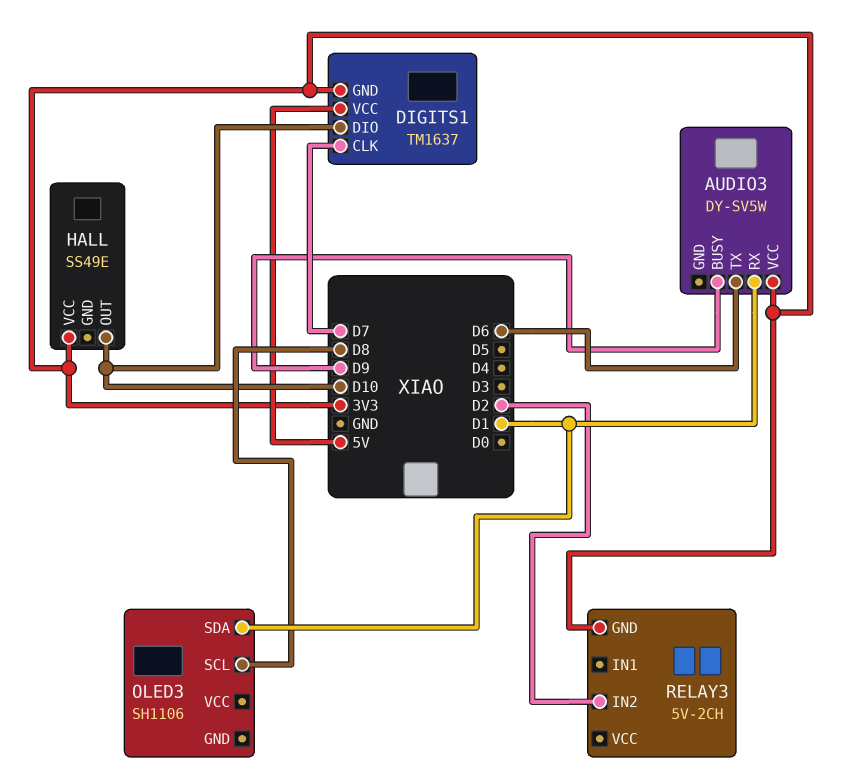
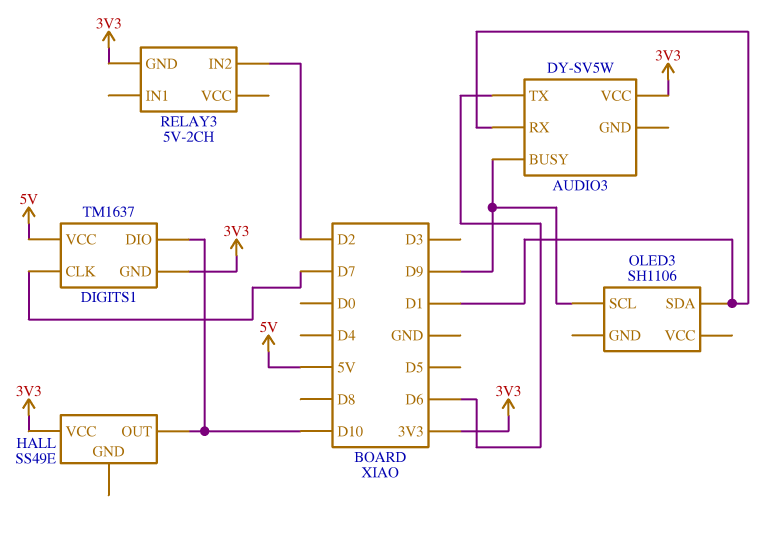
OLED3 pin SCL: D8 -> D9

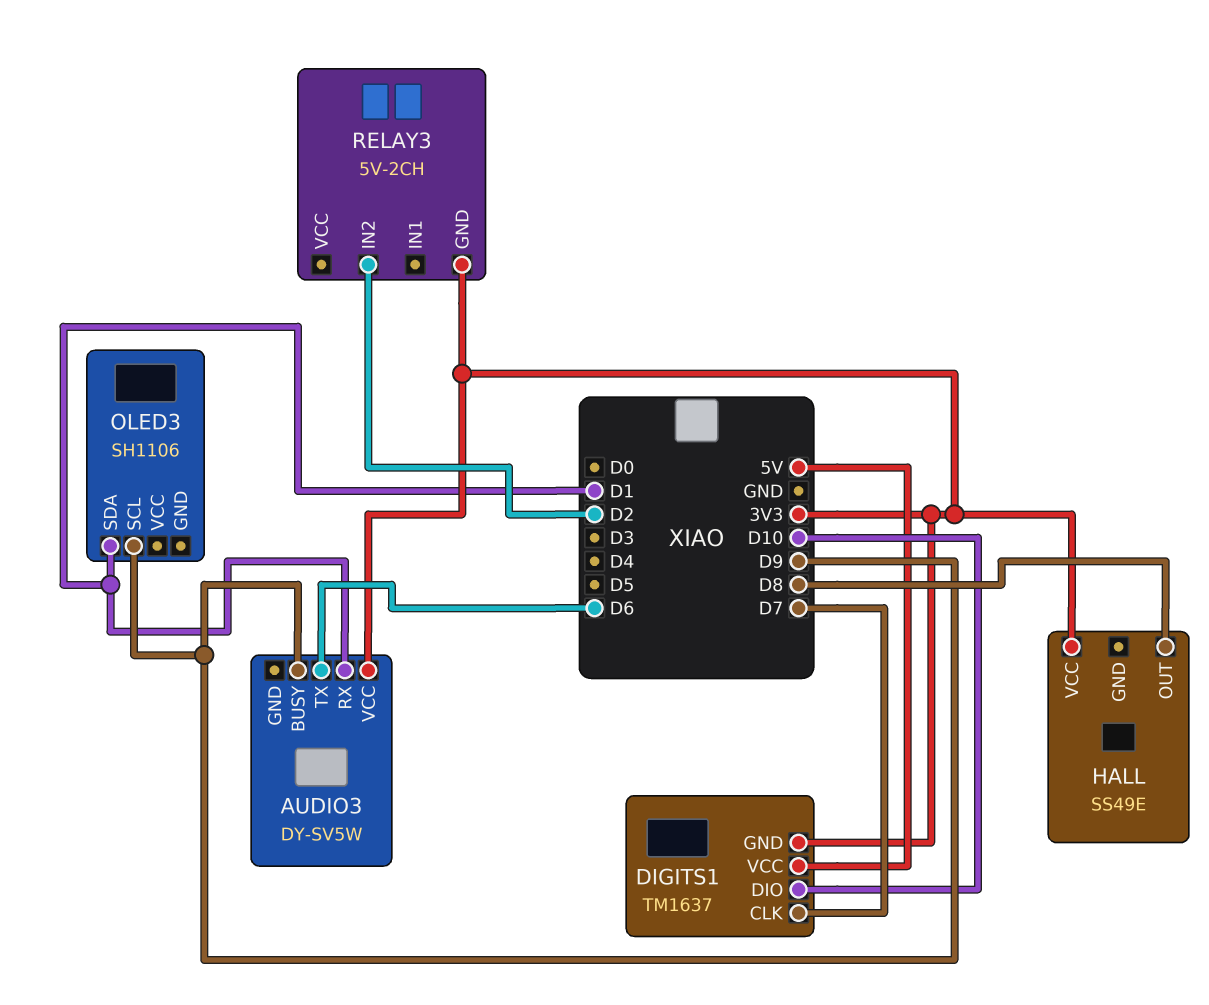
HALL pin OUT: D10 -> D8

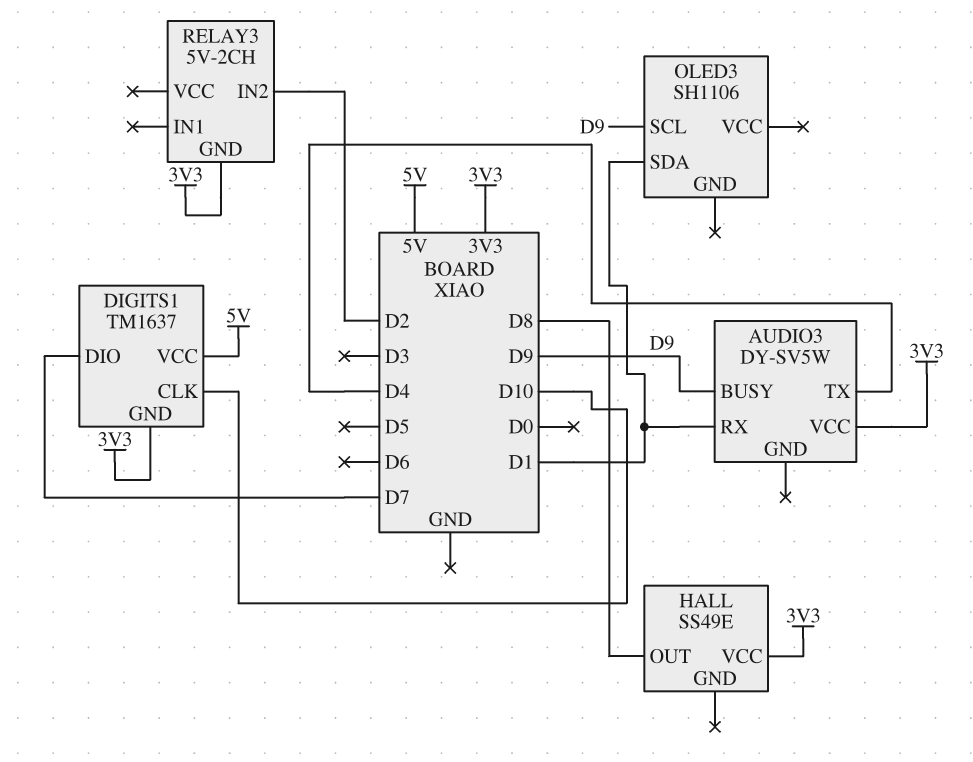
AUDIO3 pin TX: D6 -> D4
DIGITS1 pin CLK: D7 -> D10
DIGITS1 pin DIO: D10 -> D7

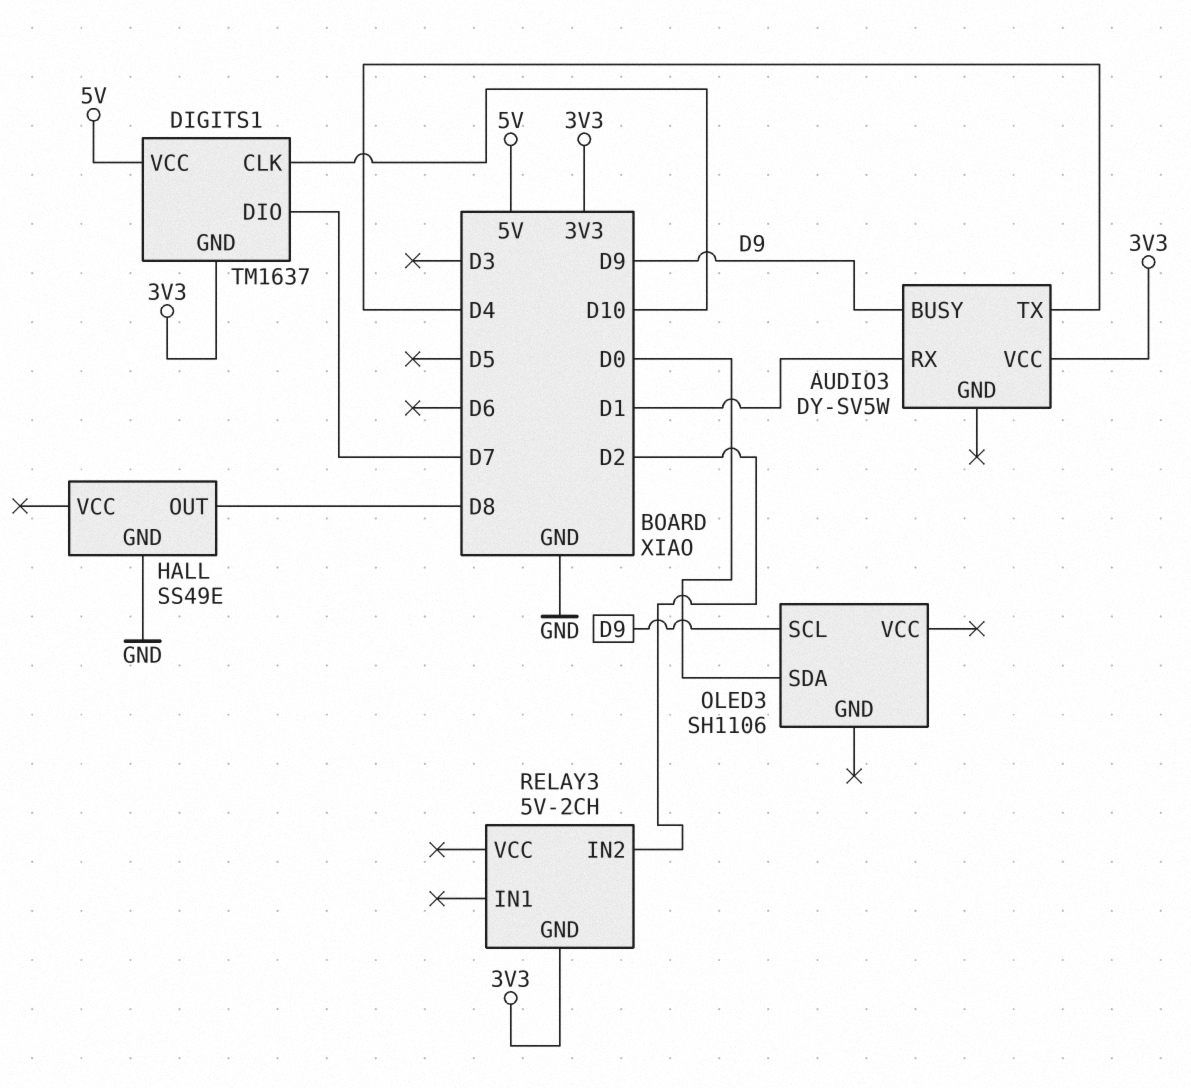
HALL pin GND: none -> GND
HALL pin VCC: 3V3 -> none
OLED3 pin SDA: D1 -> D0

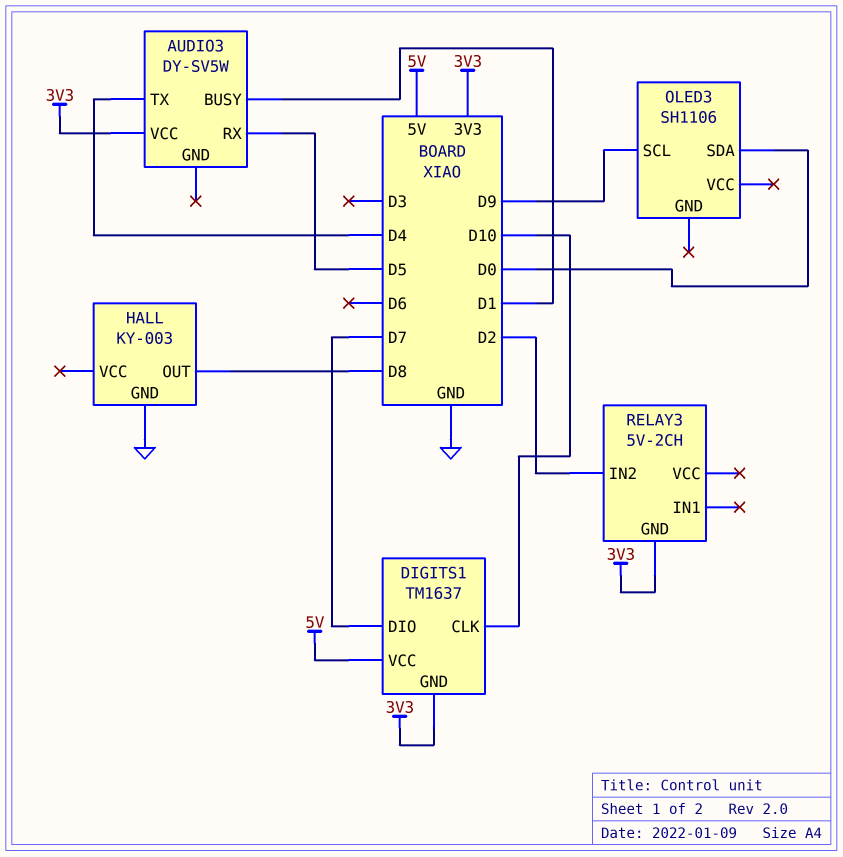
AUDIO3 pin BUSY: D9 -> D1
AUDIO3 pin RX: D1 -> D5
HALL: SS49E -> KY-003

